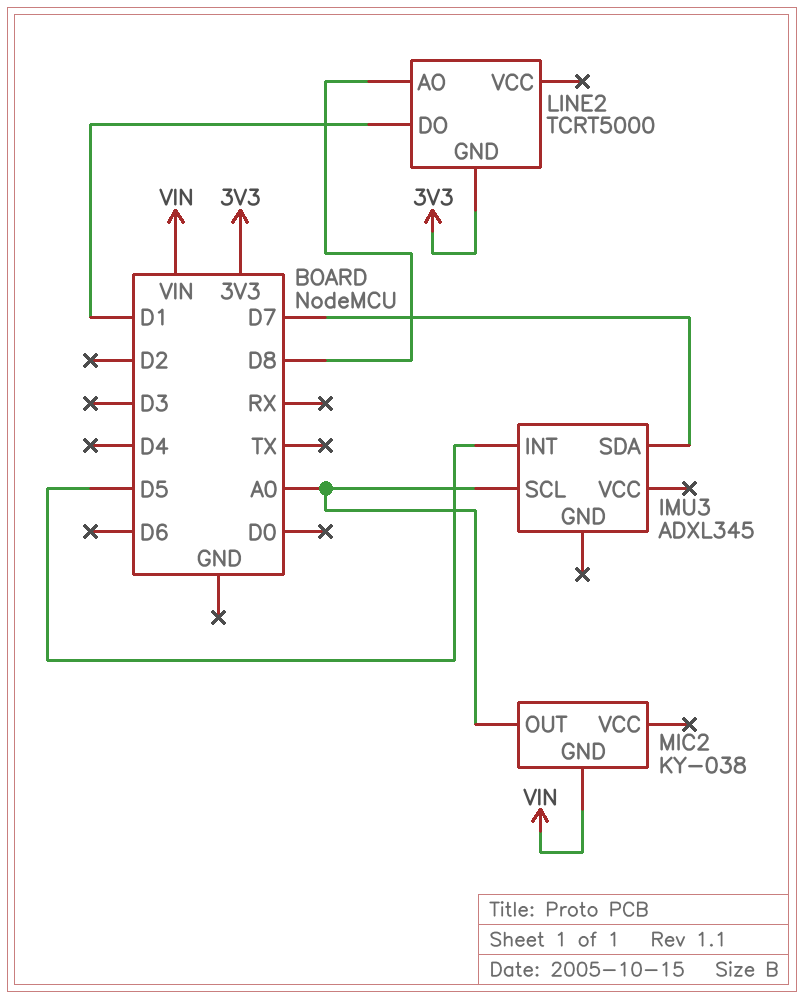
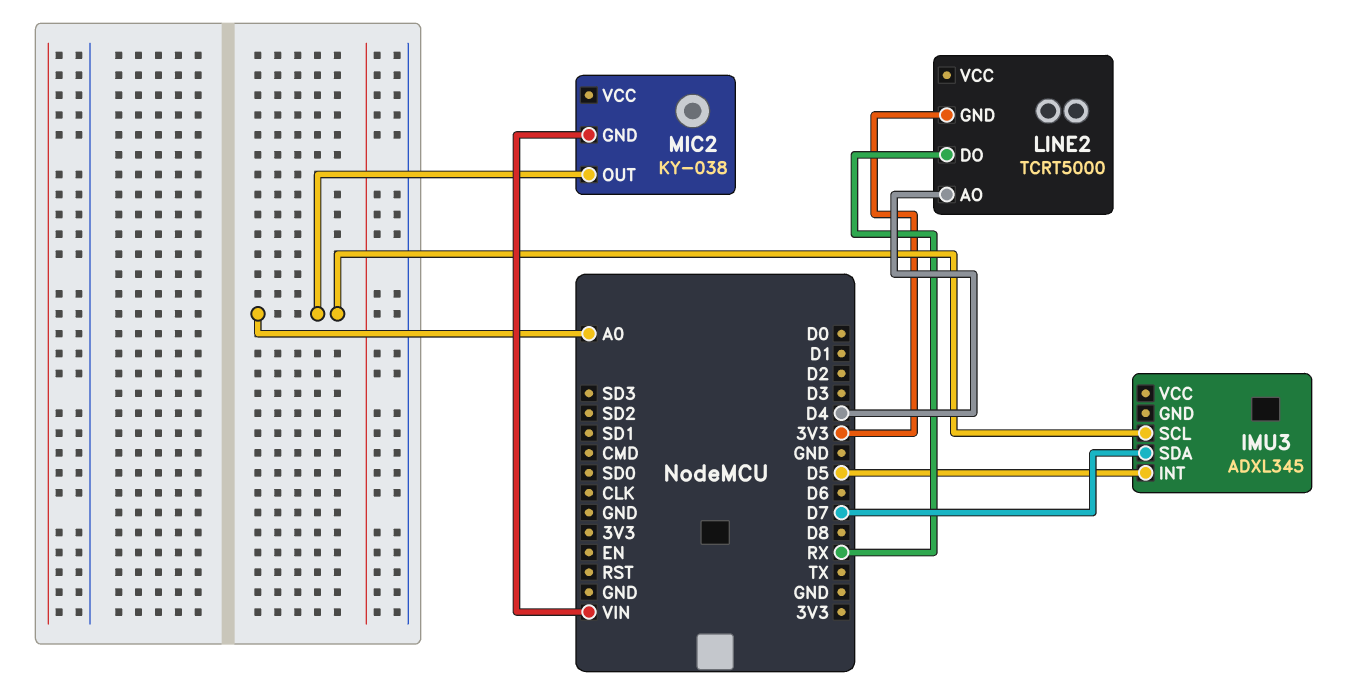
LINE2 pin AO: D8 -> D4
LINE2 pin DO: D1 -> RX

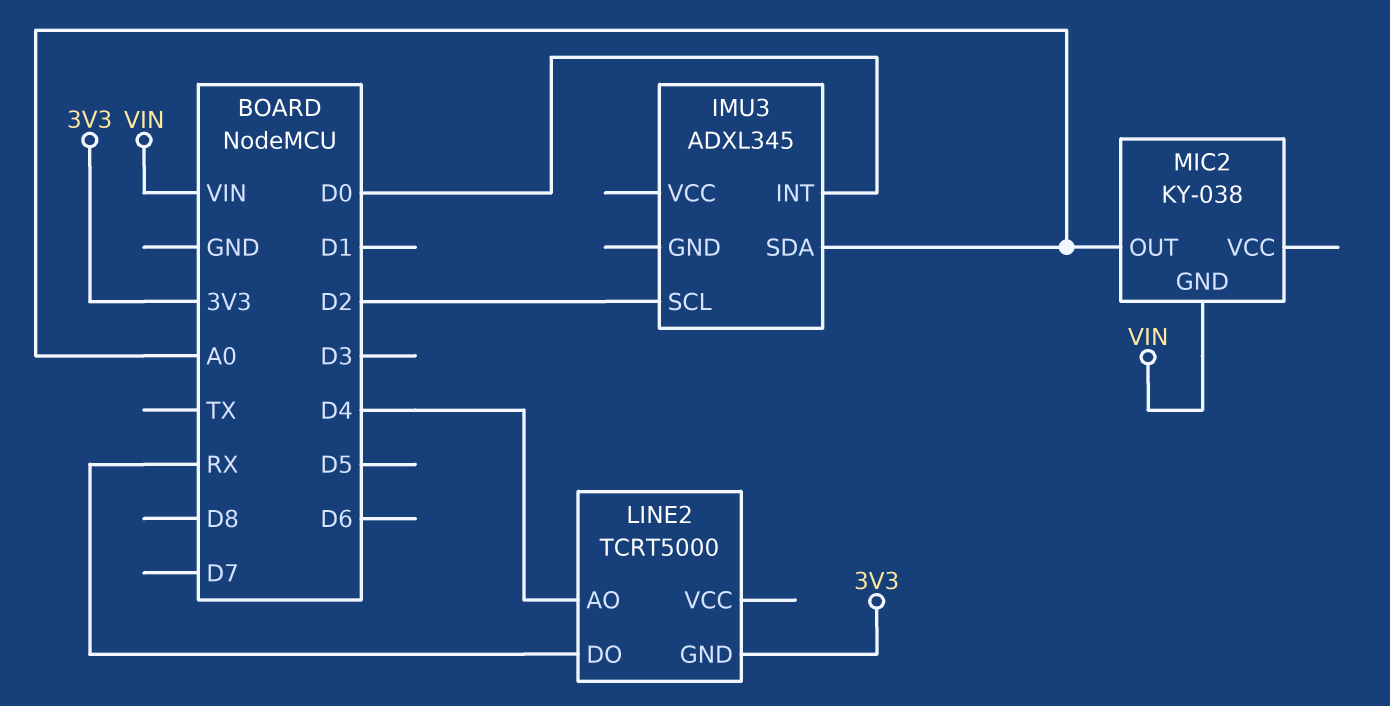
IMU3 pin INT: D5 -> D0
IMU3 pin SCL: A0 -> D2
IMU3 pin SDA: D7 -> A0

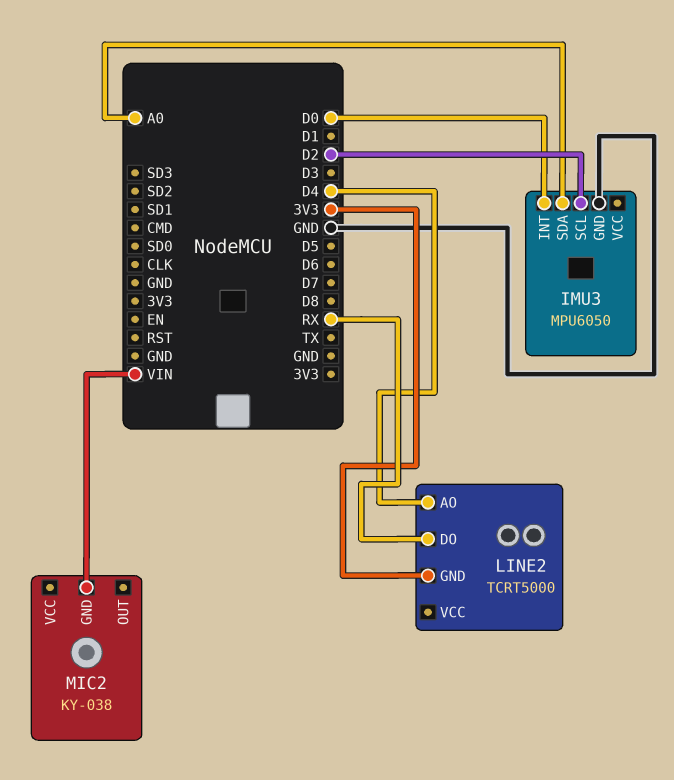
IMU3: ADXL345 -> MPU6050
IMU3 pin GND: none -> GND
MIC2 pin OUT: A0 -> none

